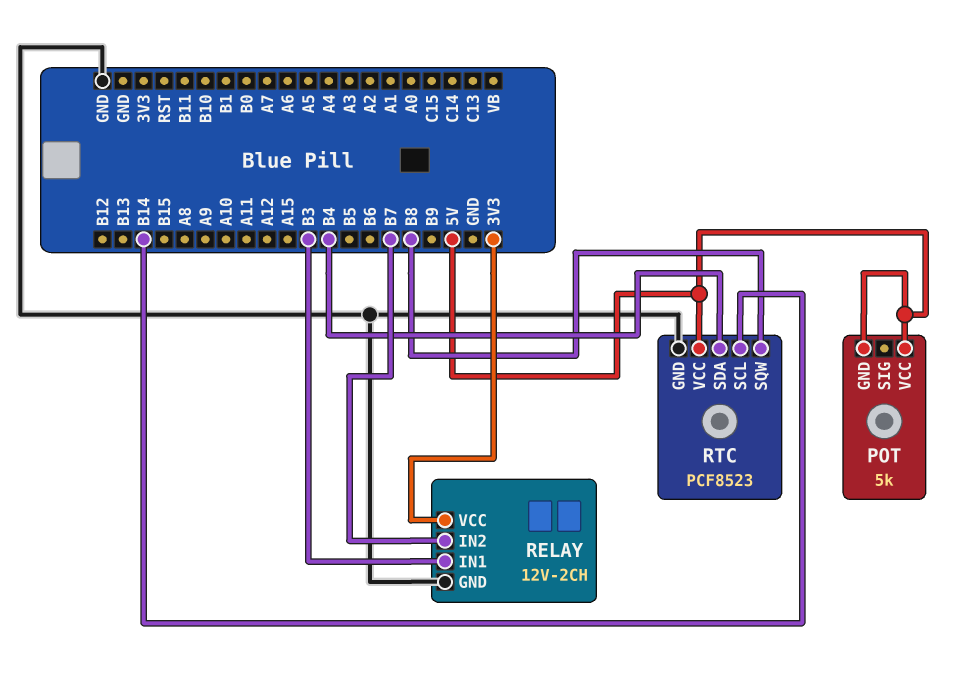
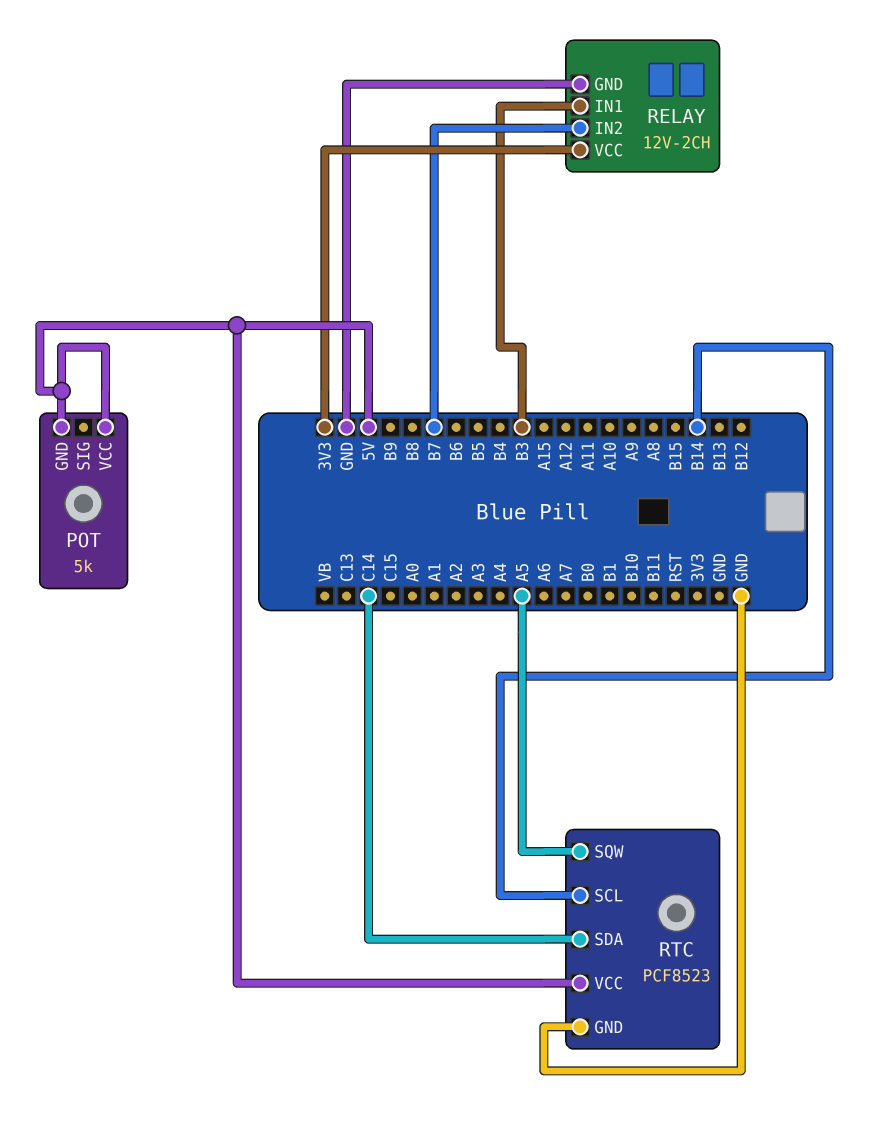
RTC pin SDA: B4 -> C14
RTC pin SQW: B8 -> A5

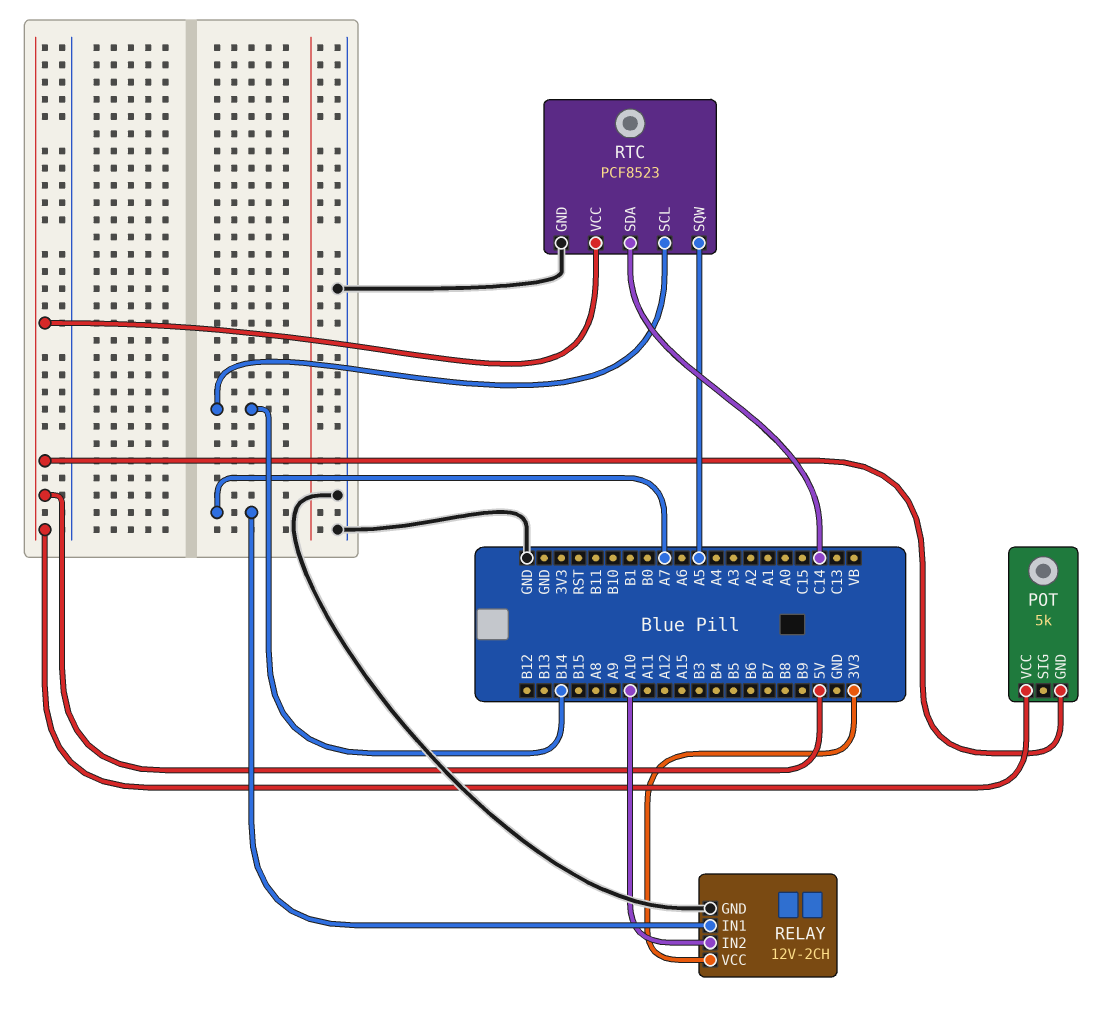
RELAY pin IN1: B3 -> A7
RELAY pin IN2: B7 -> A10

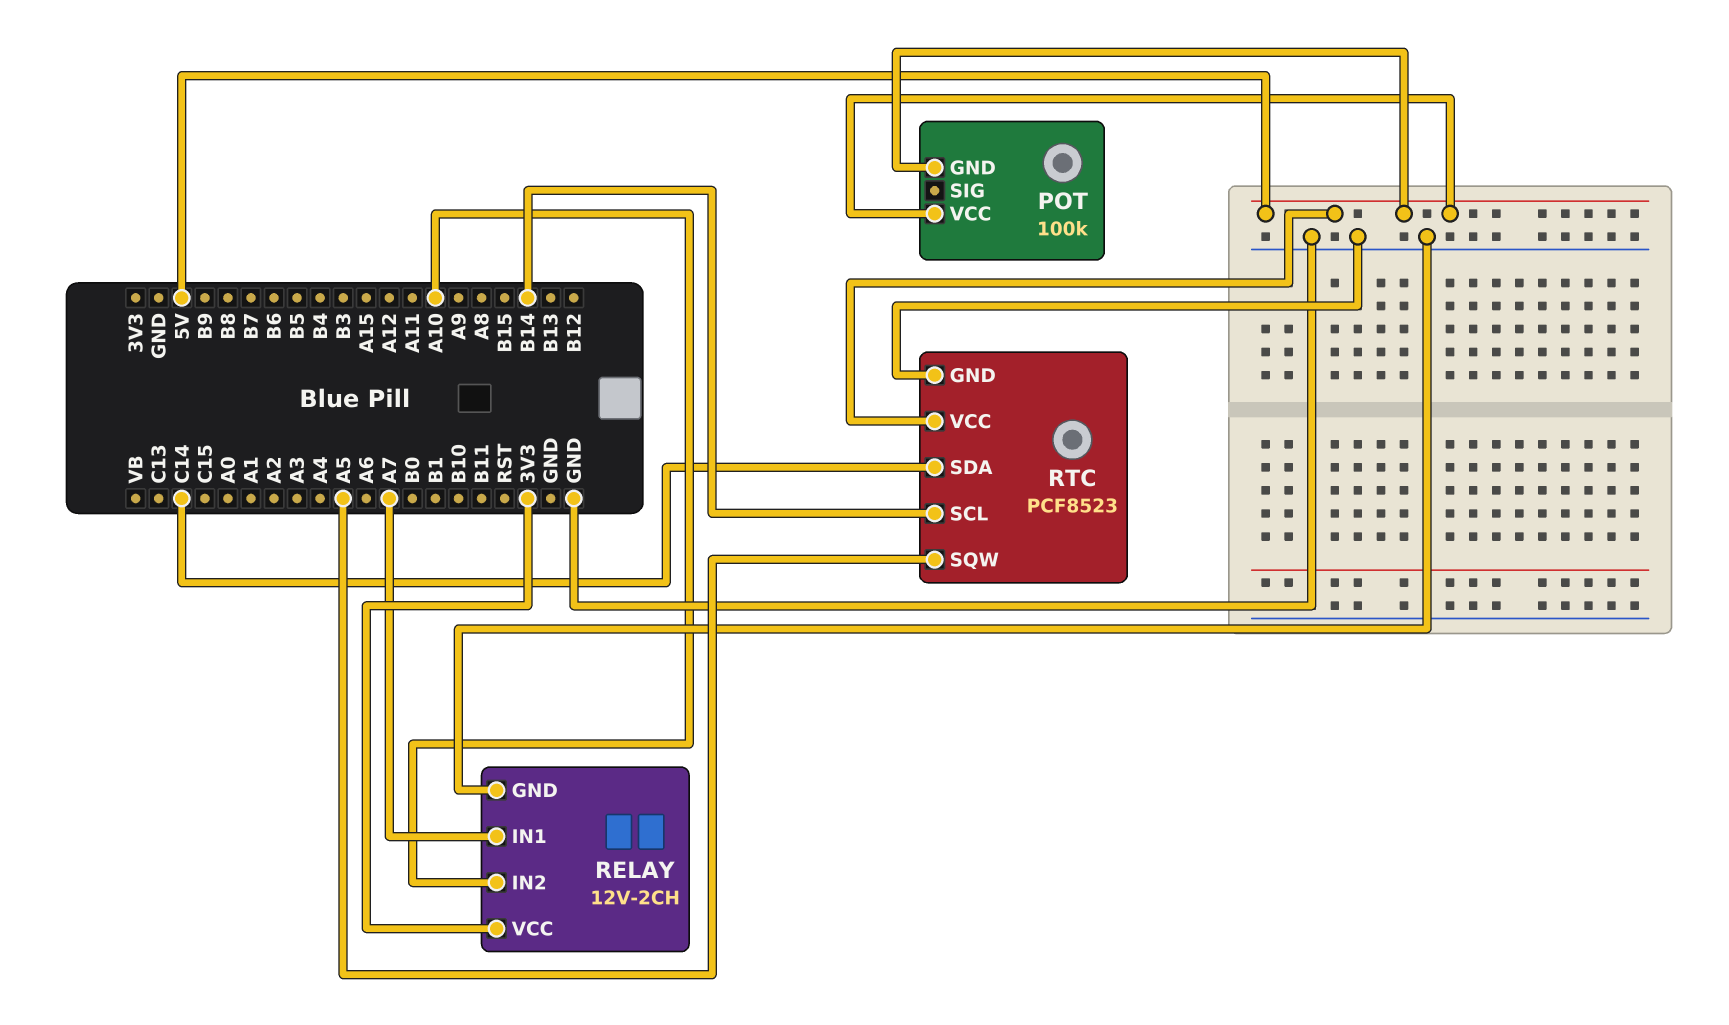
POT: 5k -> 100k

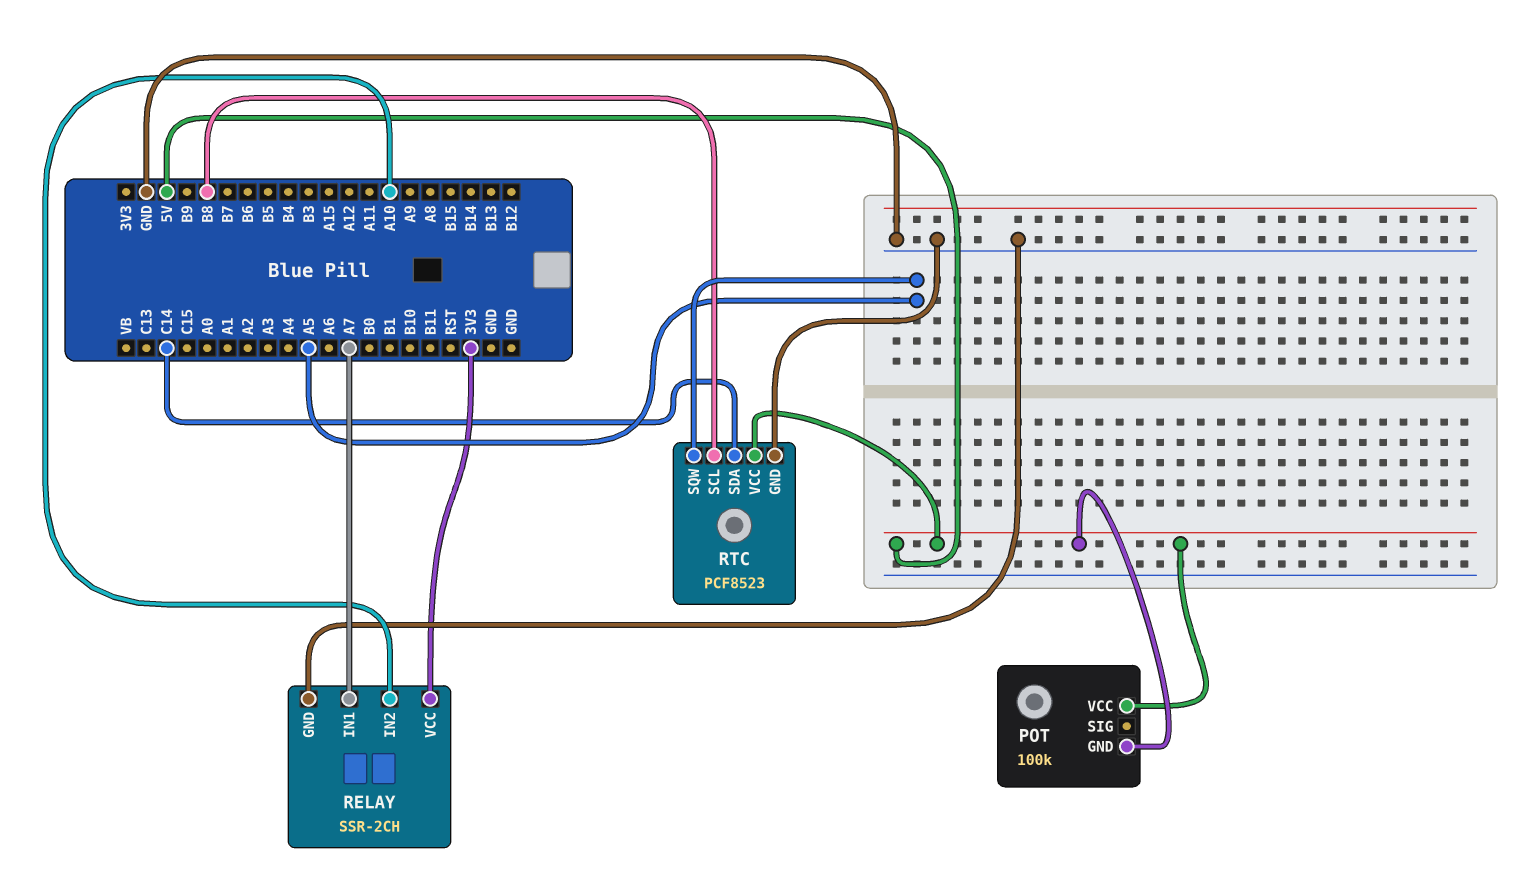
RELAY: 12V-2CH -> SSR-2CH
RTC pin SCL: B14 -> B8

